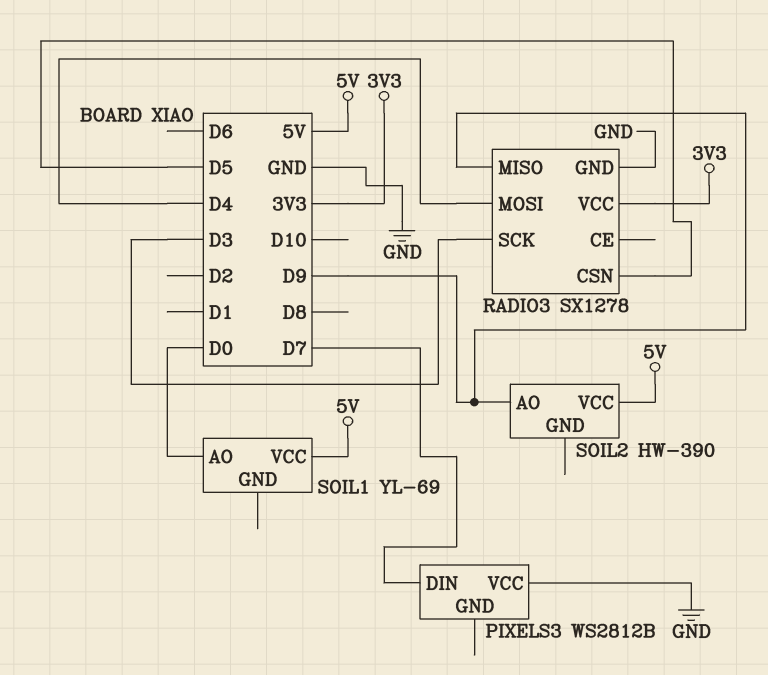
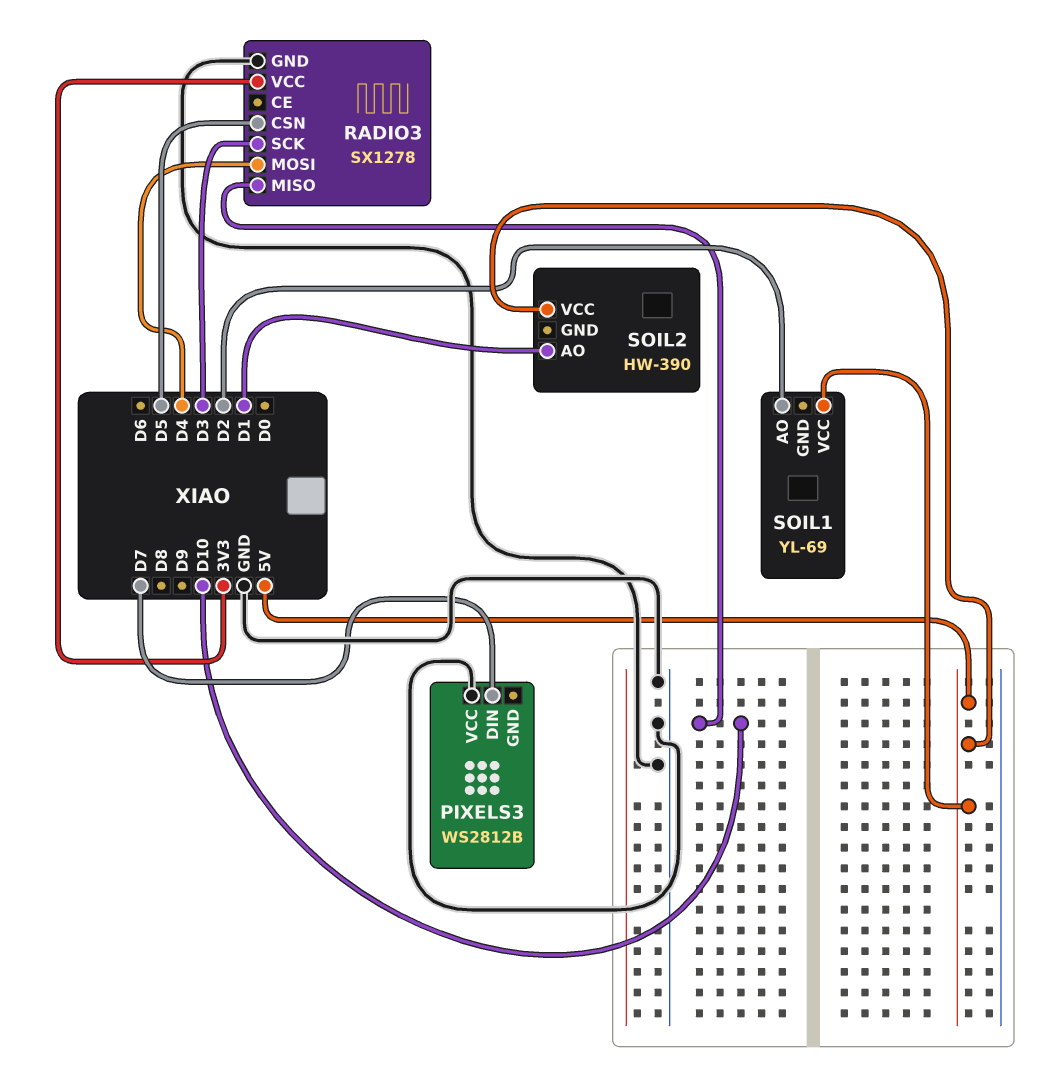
RADIO3 pin MISO: D9 -> D10
SOIL1 pin AO: D0 -> D2
SOIL2 pin AO: D9 -> D1

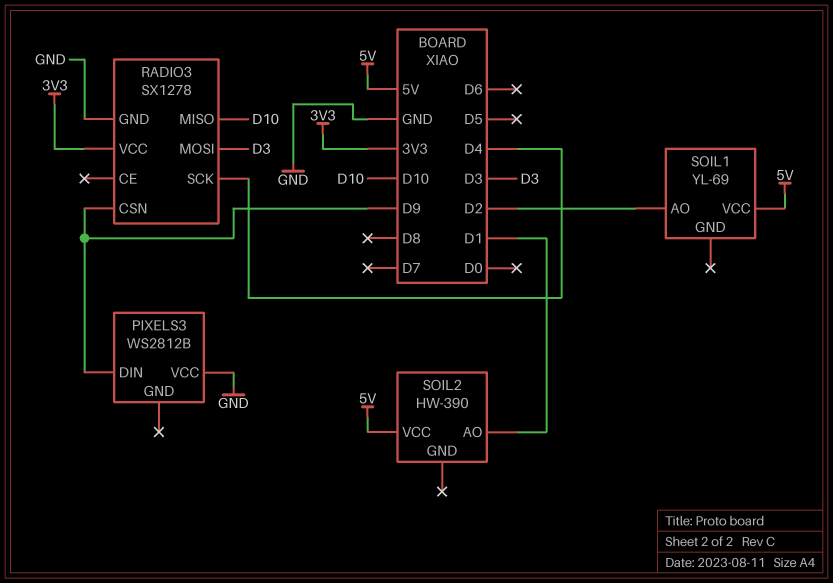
PIXELS3 pin DIN: D7 -> D9
RADIO3 pin CSN: D5 -> D9
RADIO3 pin MOSI: D4 -> D3
RADIO3 pin SCK: D3 -> D4

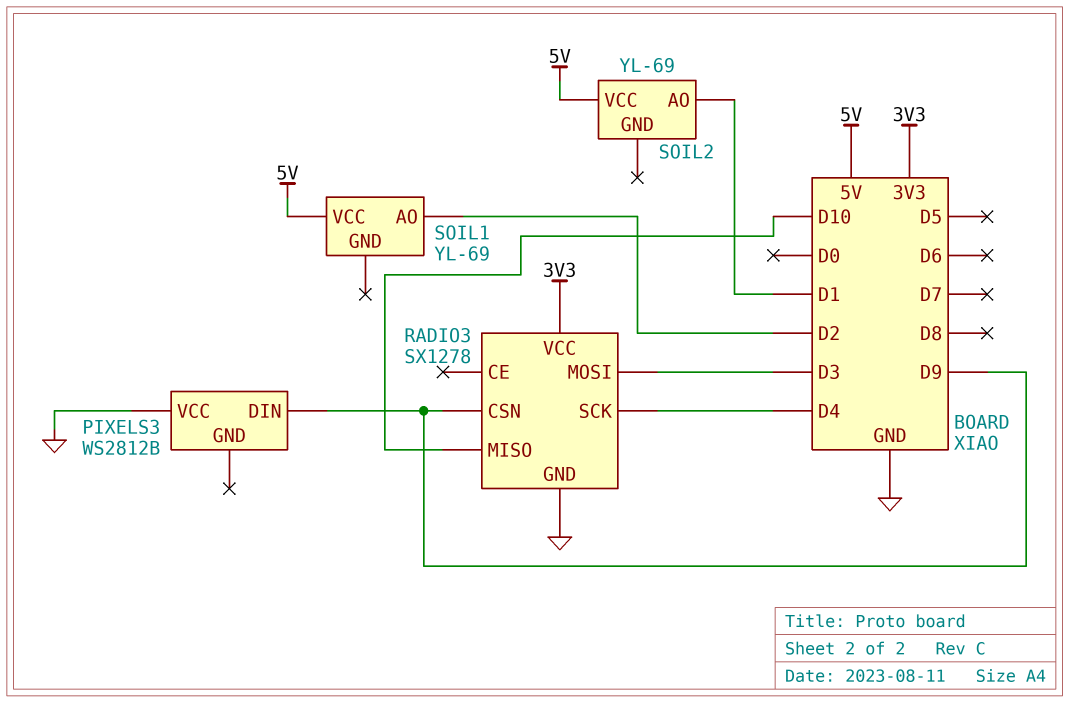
SOIL2: HW-390 -> YL-69

